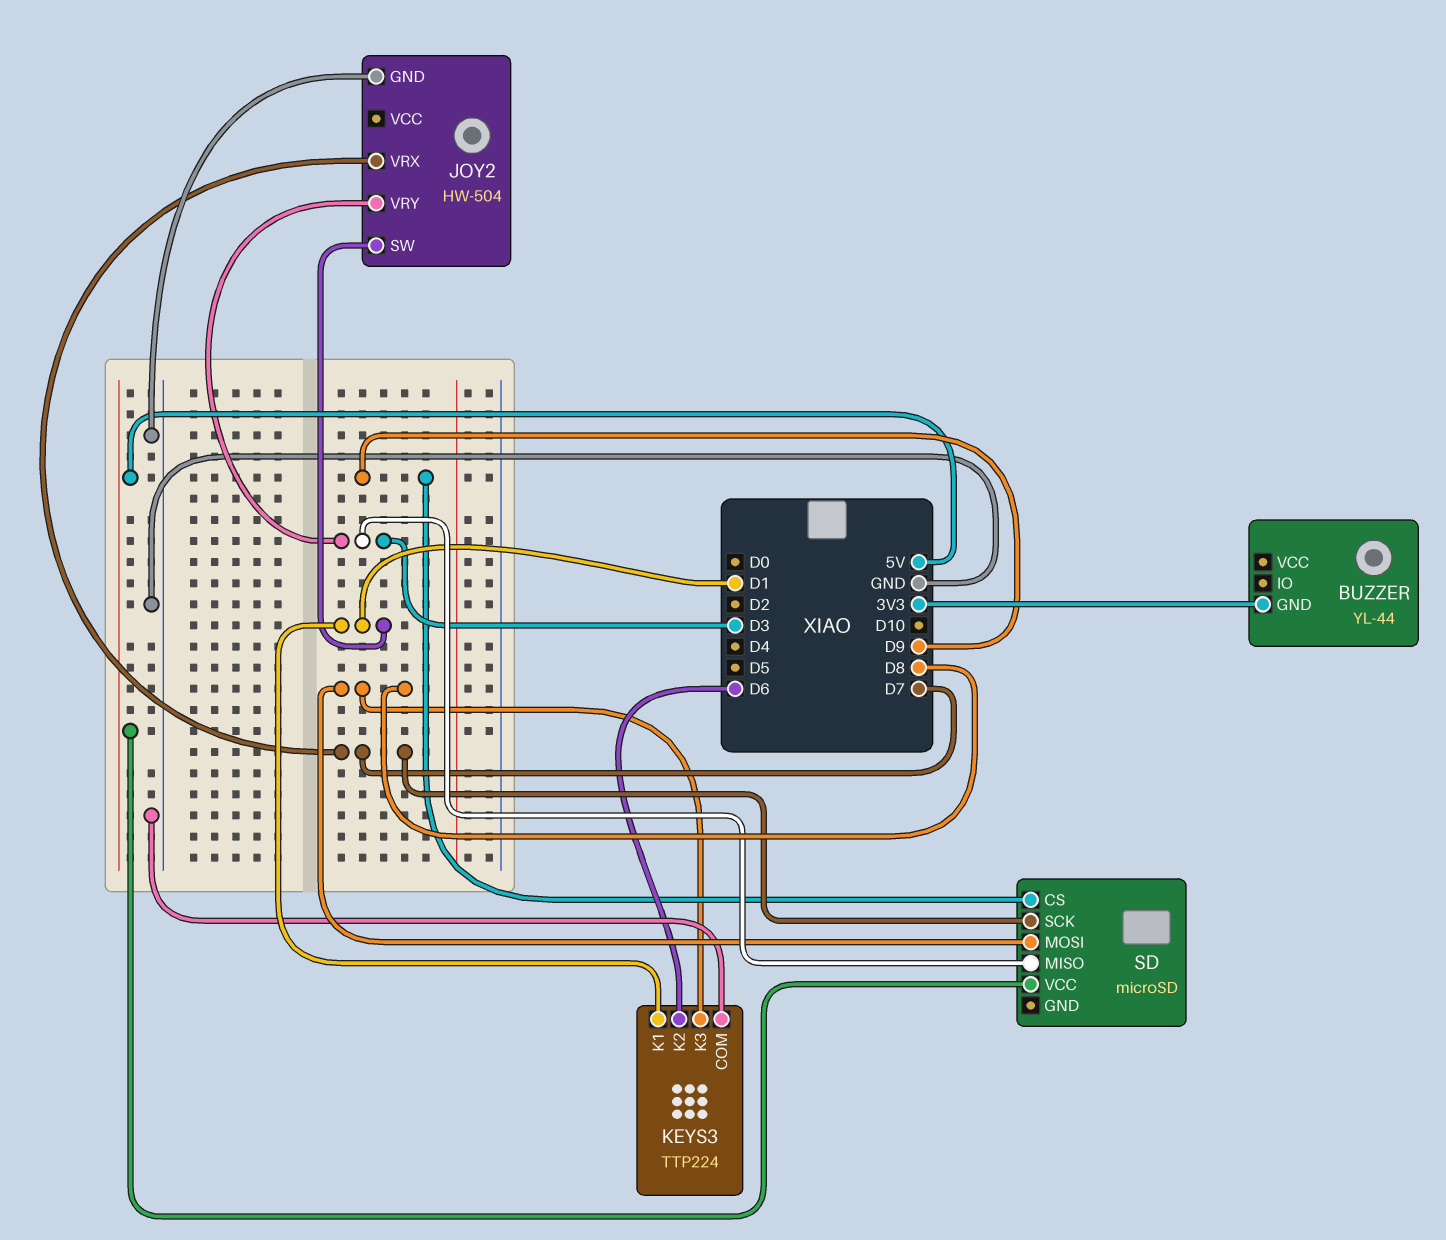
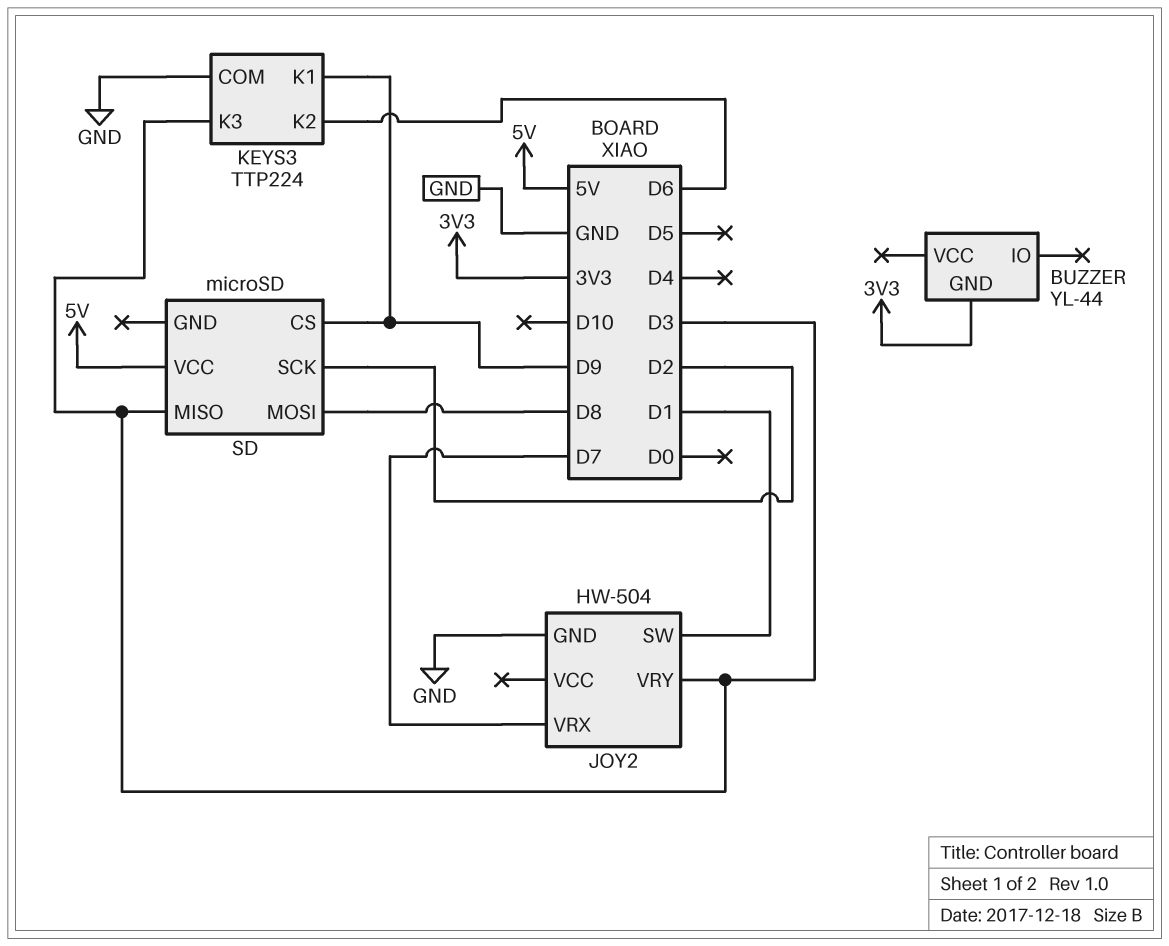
KEYS3 pin K1: D1 -> D9
KEYS3 pin K3: D8 -> D3
SD pin SCK: D7 -> D2

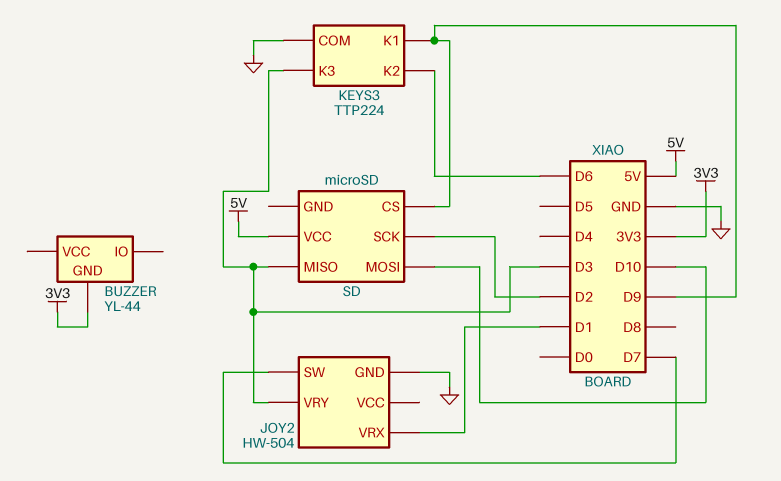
JOY2 pin SW: D1 -> D7
JOY2 pin VRX: D7 -> D1
SD pin MOSI: D8 -> D10

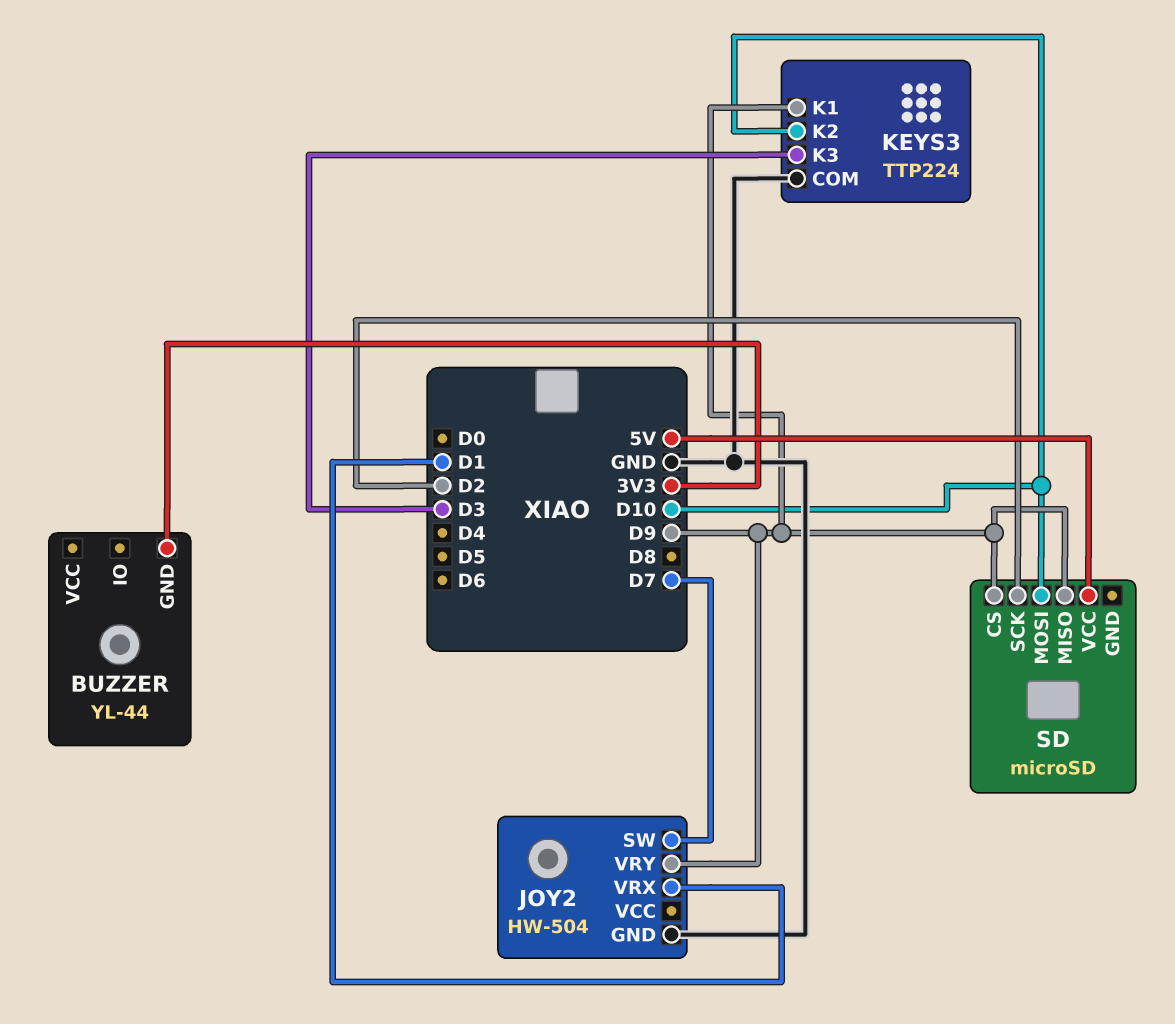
JOY2 pin VRY: D3 -> D9
KEYS3 pin K2: D6 -> D10
SD pin MISO: D3 -> D9

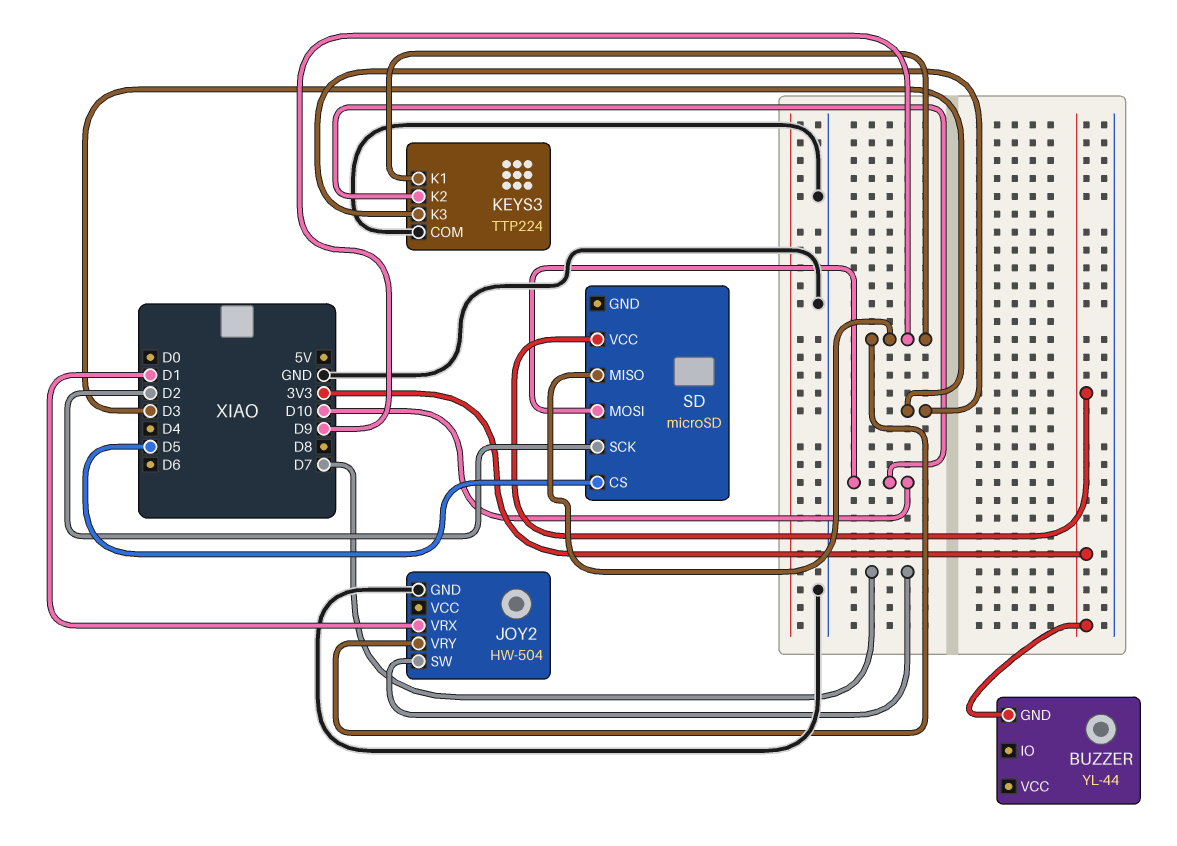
SD pin CS: D9 -> D5
SD pin VCC: 5V -> 3V3

